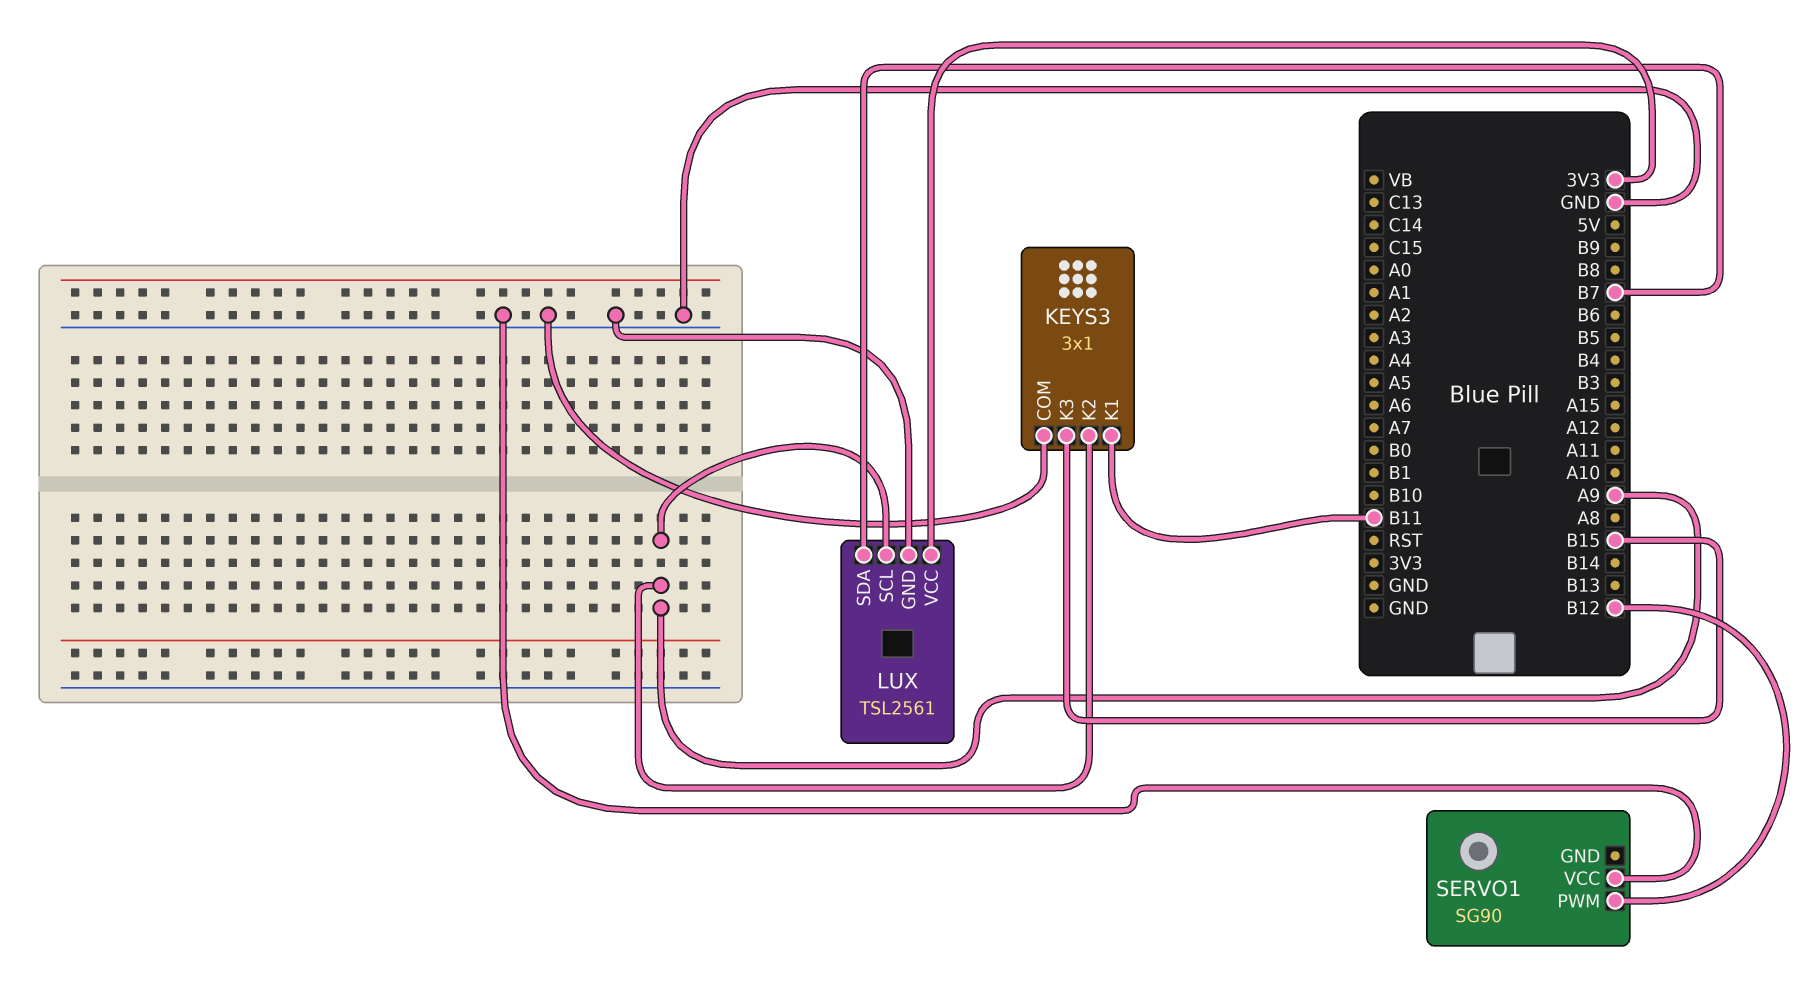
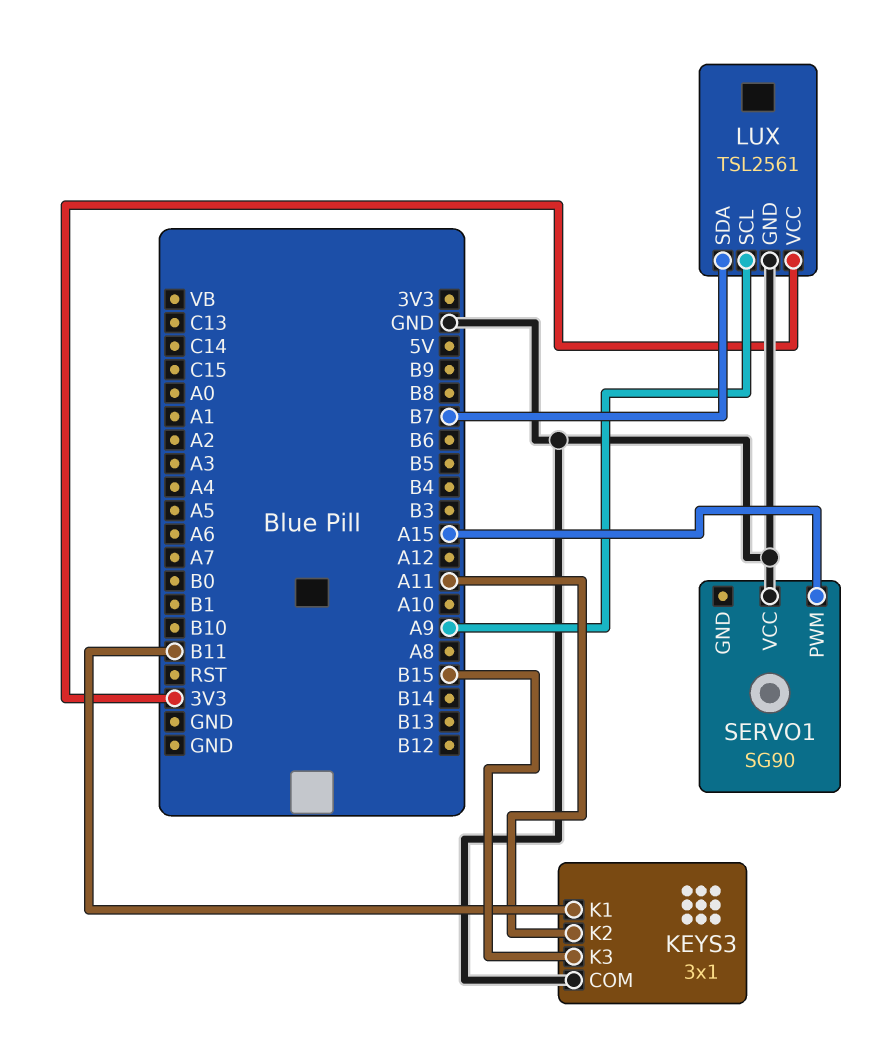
KEYS3 pin K2: A9 -> A11
SERVO1 pin PWM: B12 -> A15

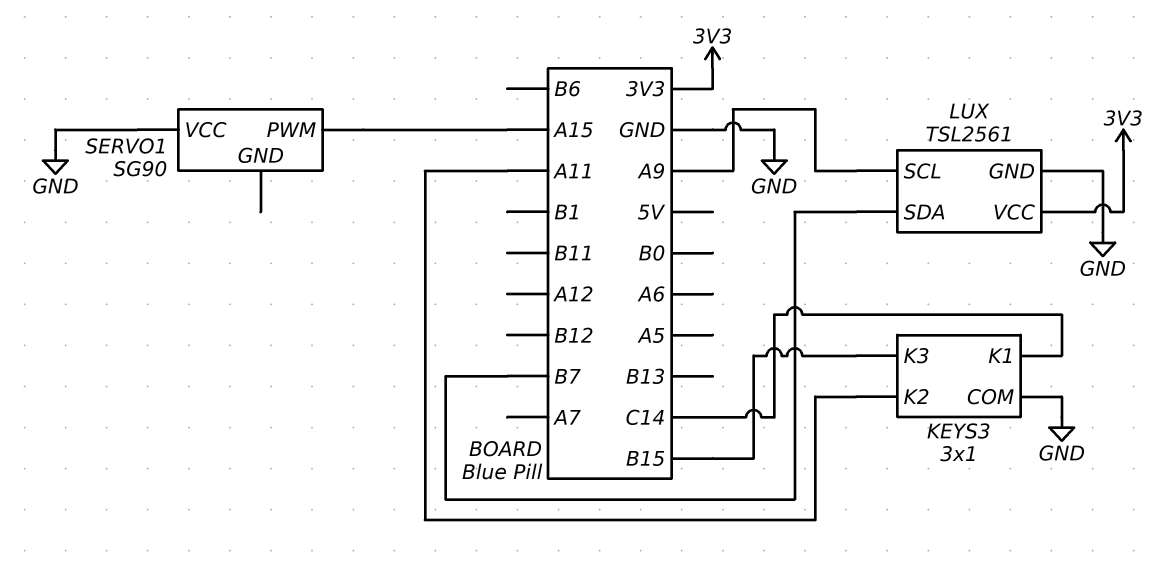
KEYS3 pin K1: B11 -> C14

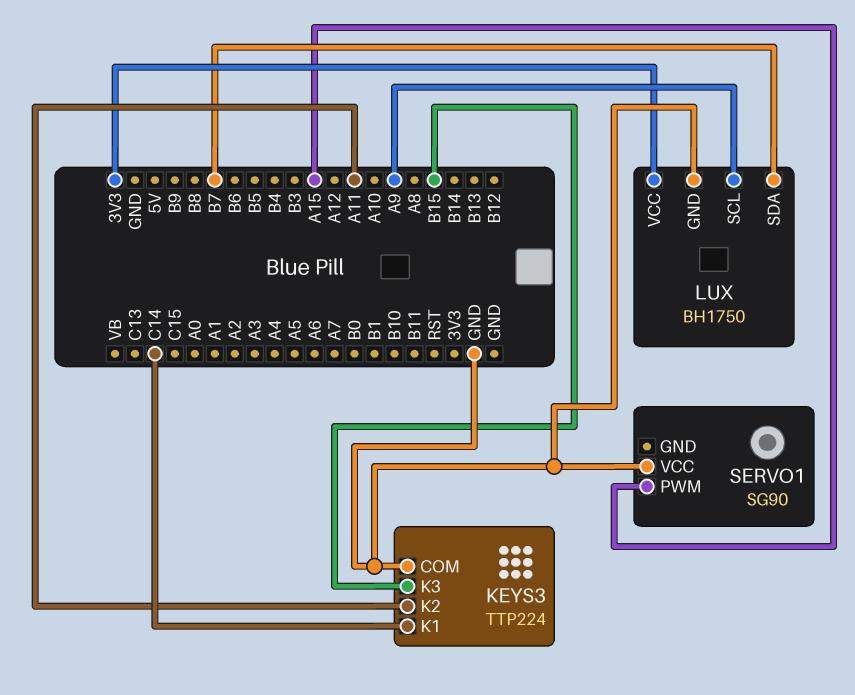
KEYS3: 3x1 -> TTP224
LUX: TSL2561 -> BH1750

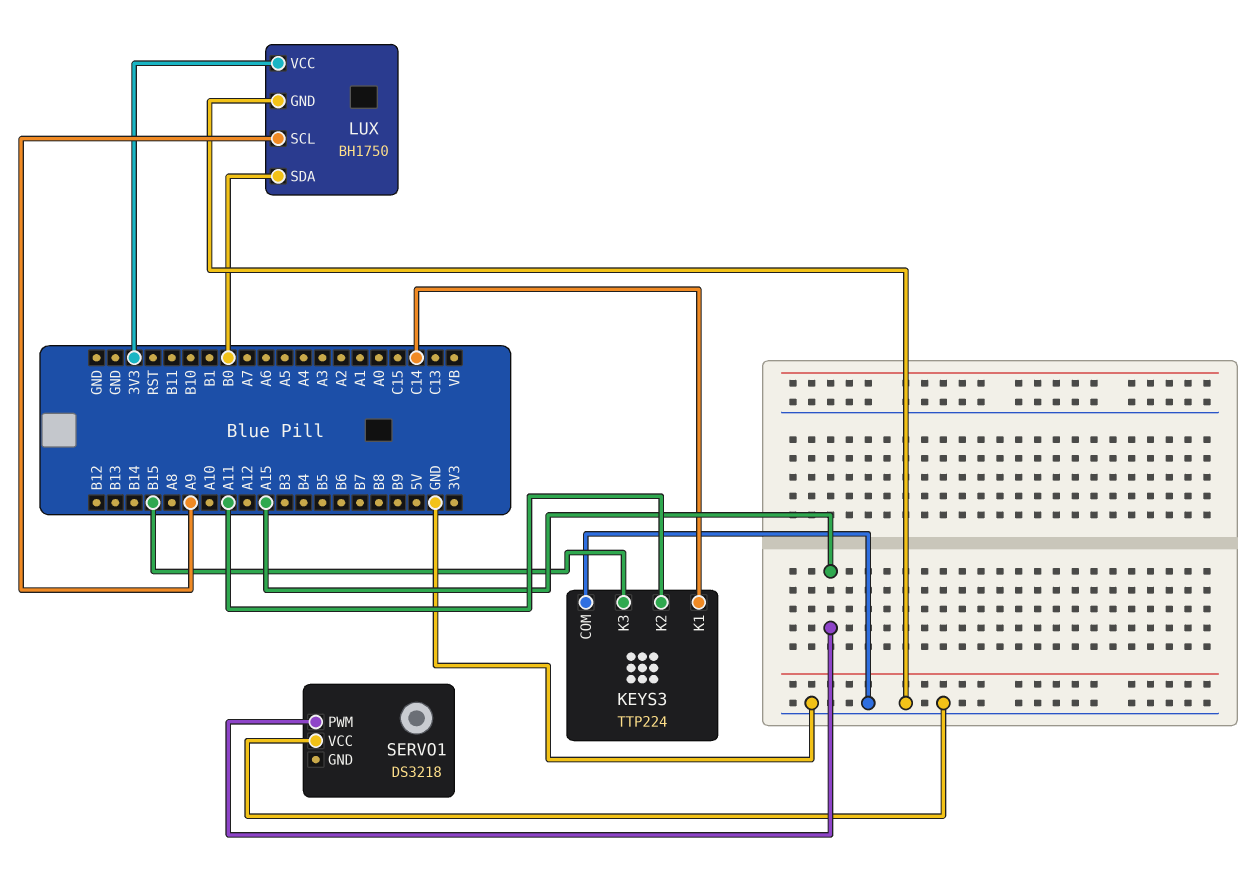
LUX pin SDA: B7 -> B0
SERVO1: SG90 -> DS3218

